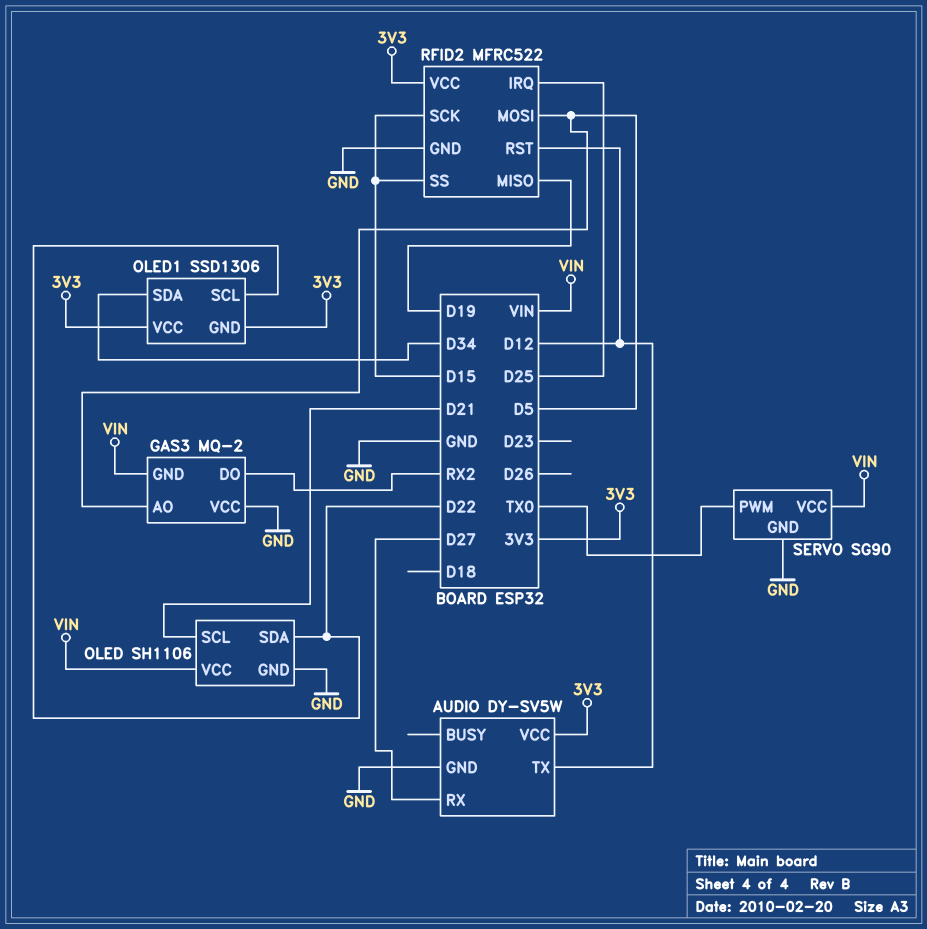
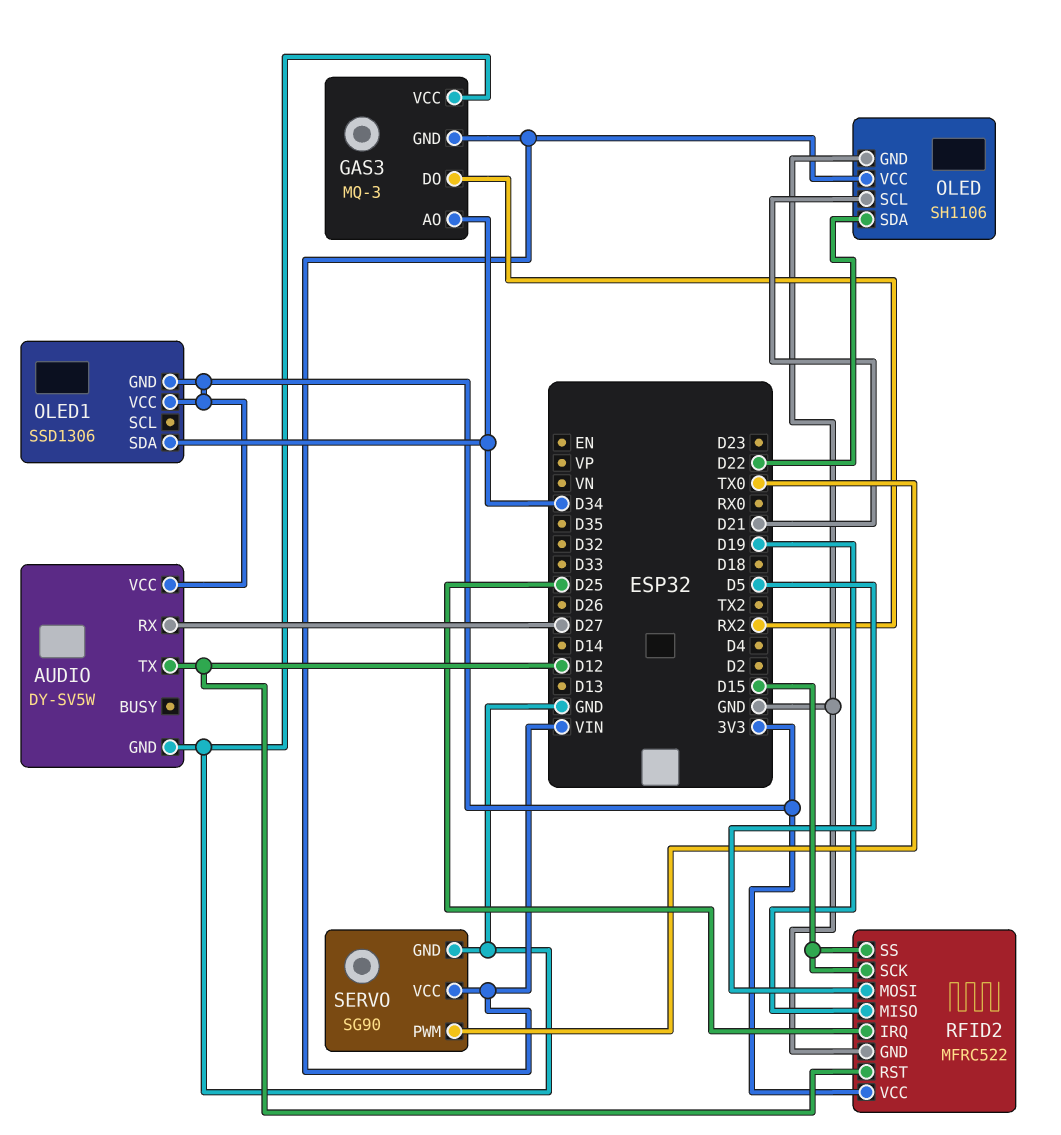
GAS3: MQ-2 -> MQ-3
GAS3 pin AO: D5 -> D34
OLED1 pin SCL: D22 -> none

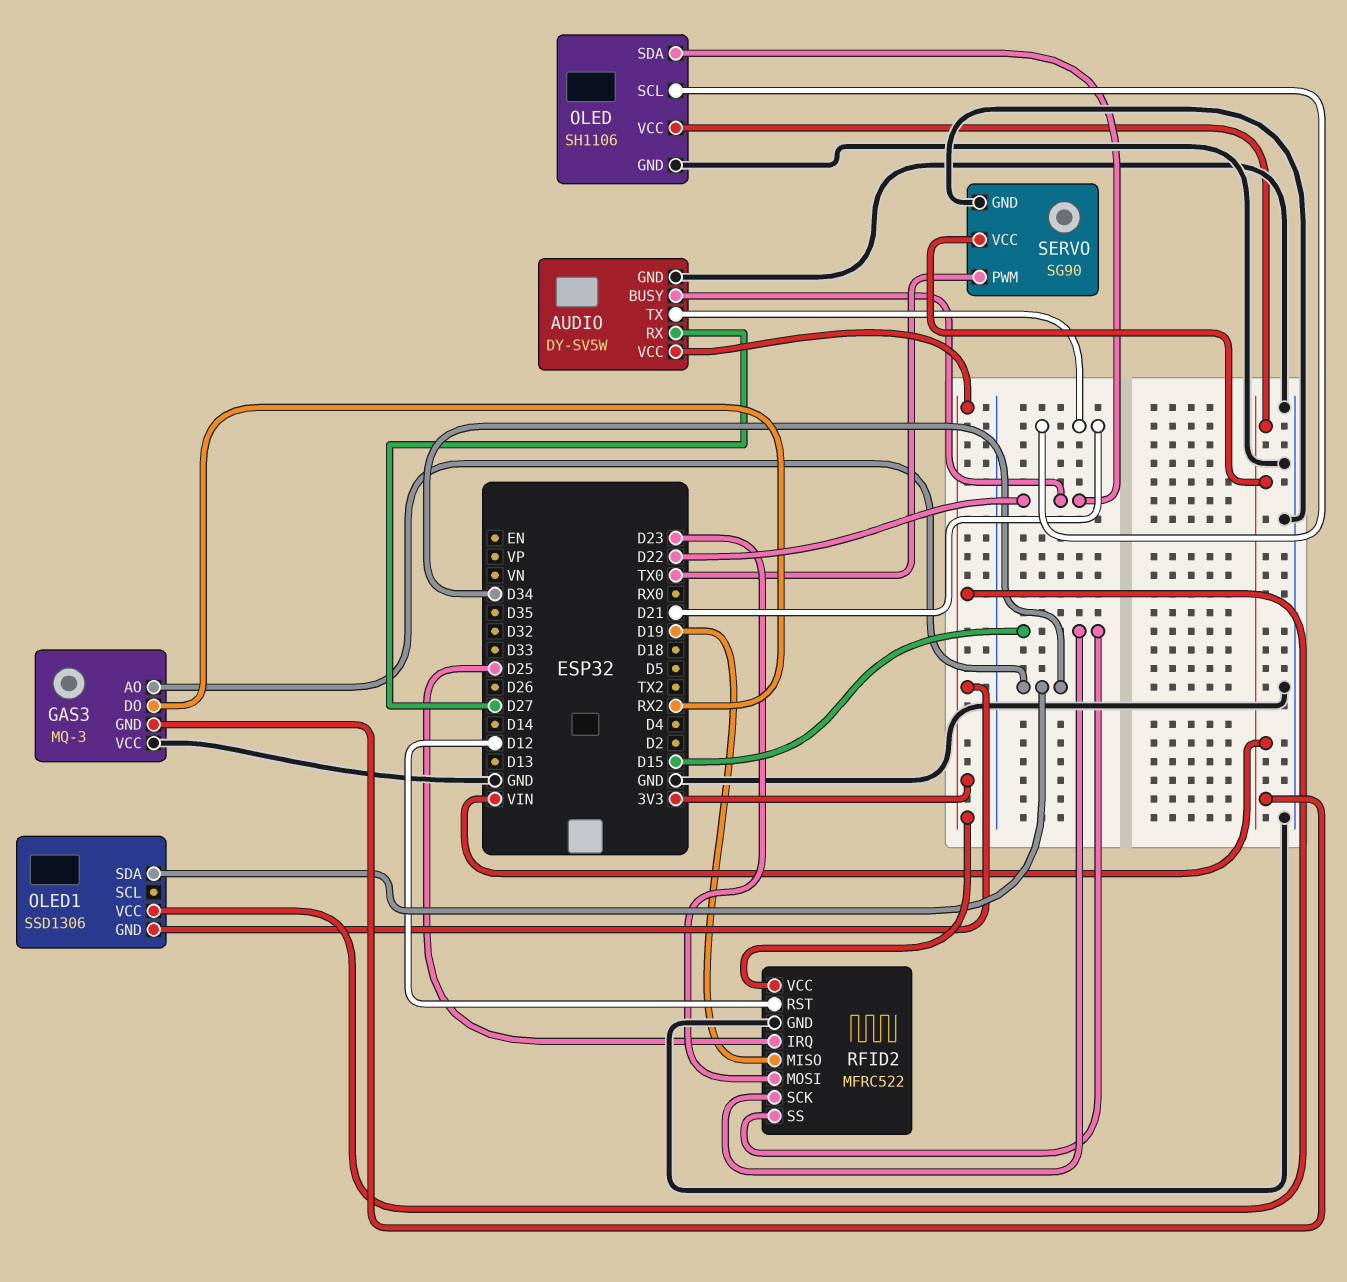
AUDIO pin BUSY: none -> D22
AUDIO pin TX: D12 -> D21
RFID2 pin MOSI: D5 -> D23

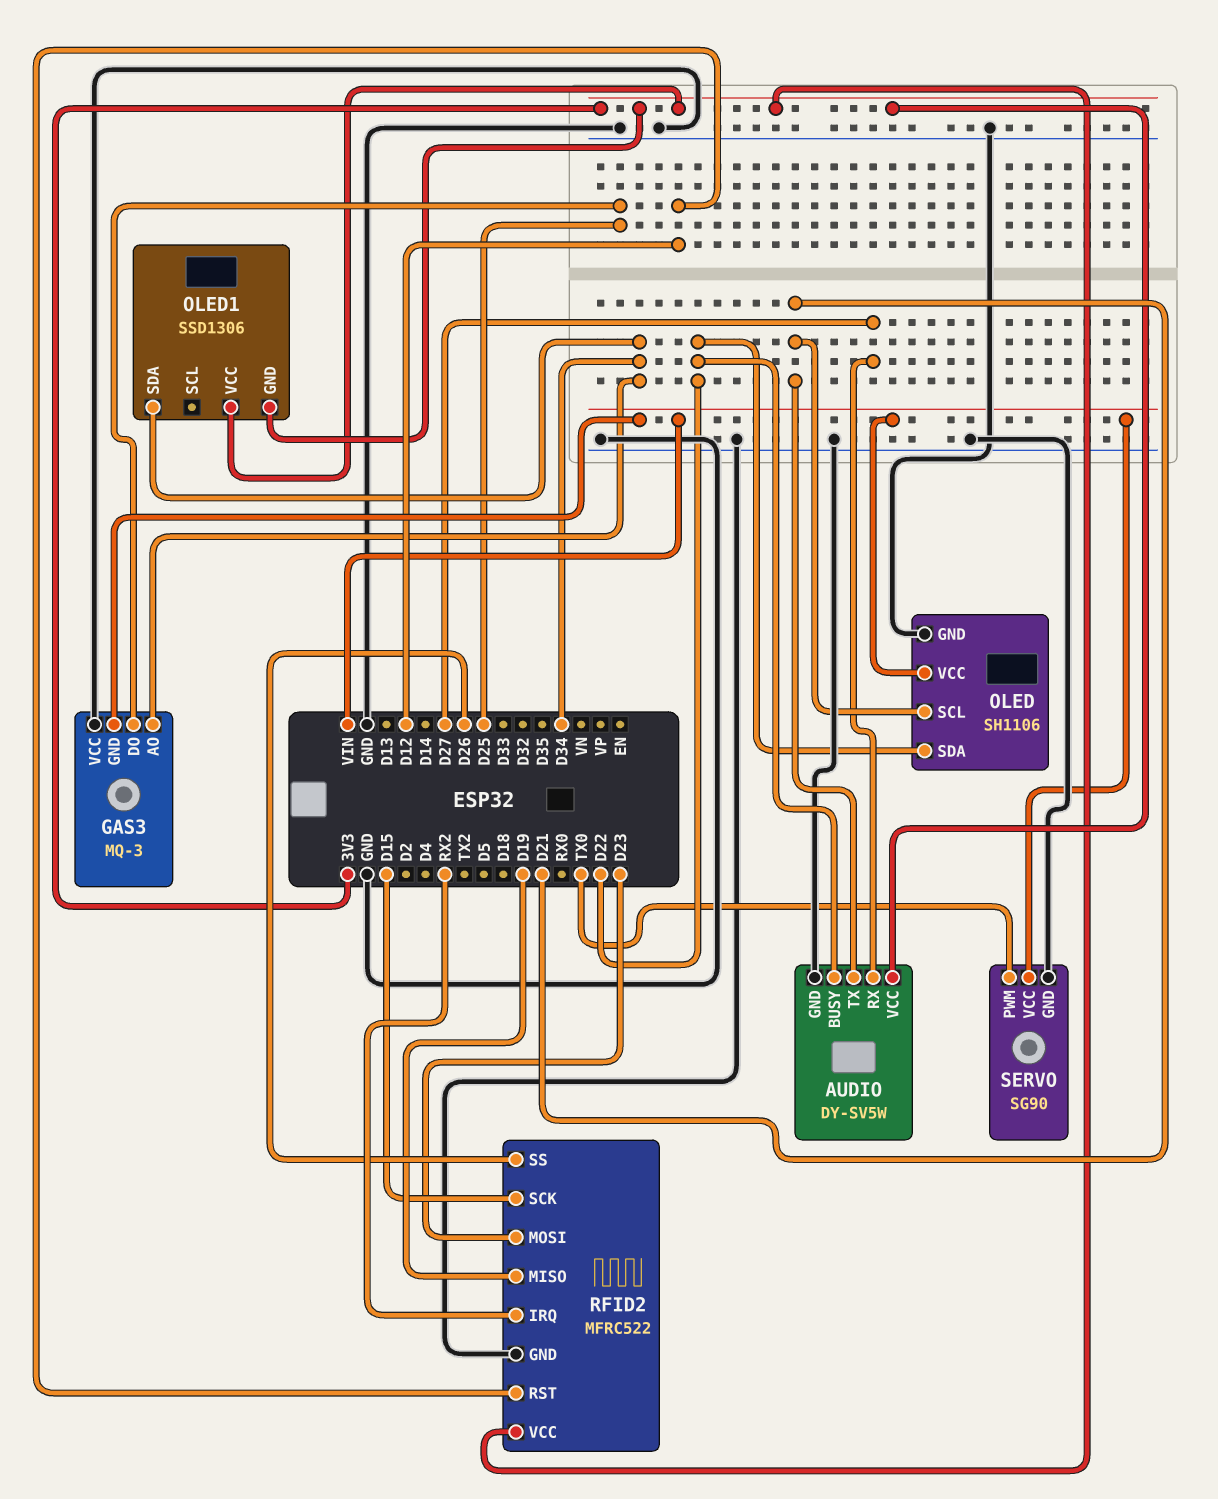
GAS3 pin DO: RX2 -> D25
RFID2 pin IRQ: D25 -> RX2
RFID2 pin SS: D15 -> D26

